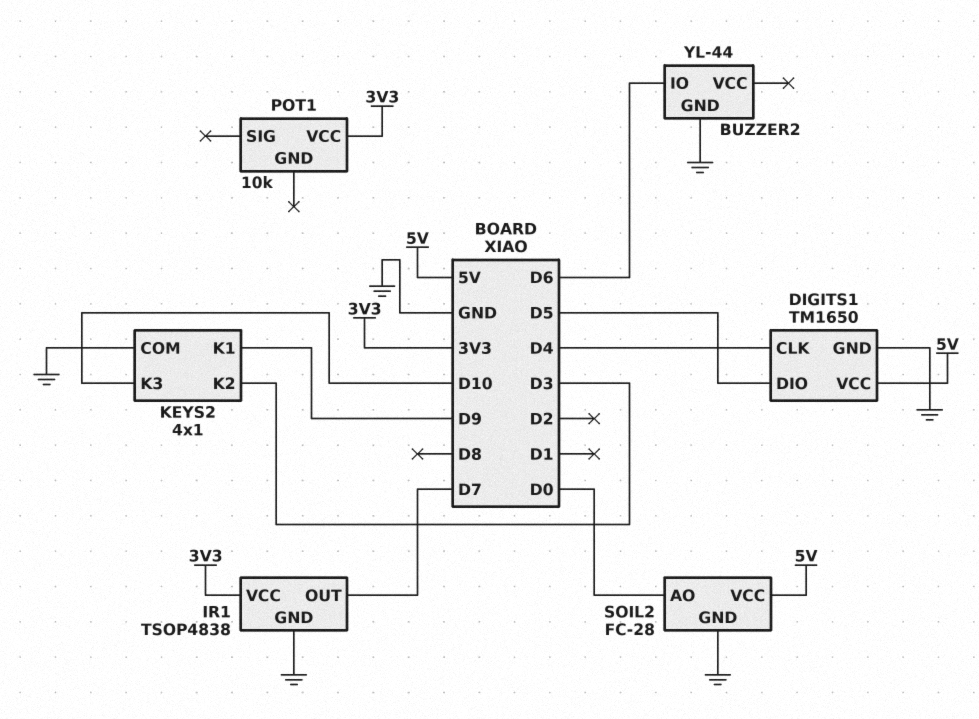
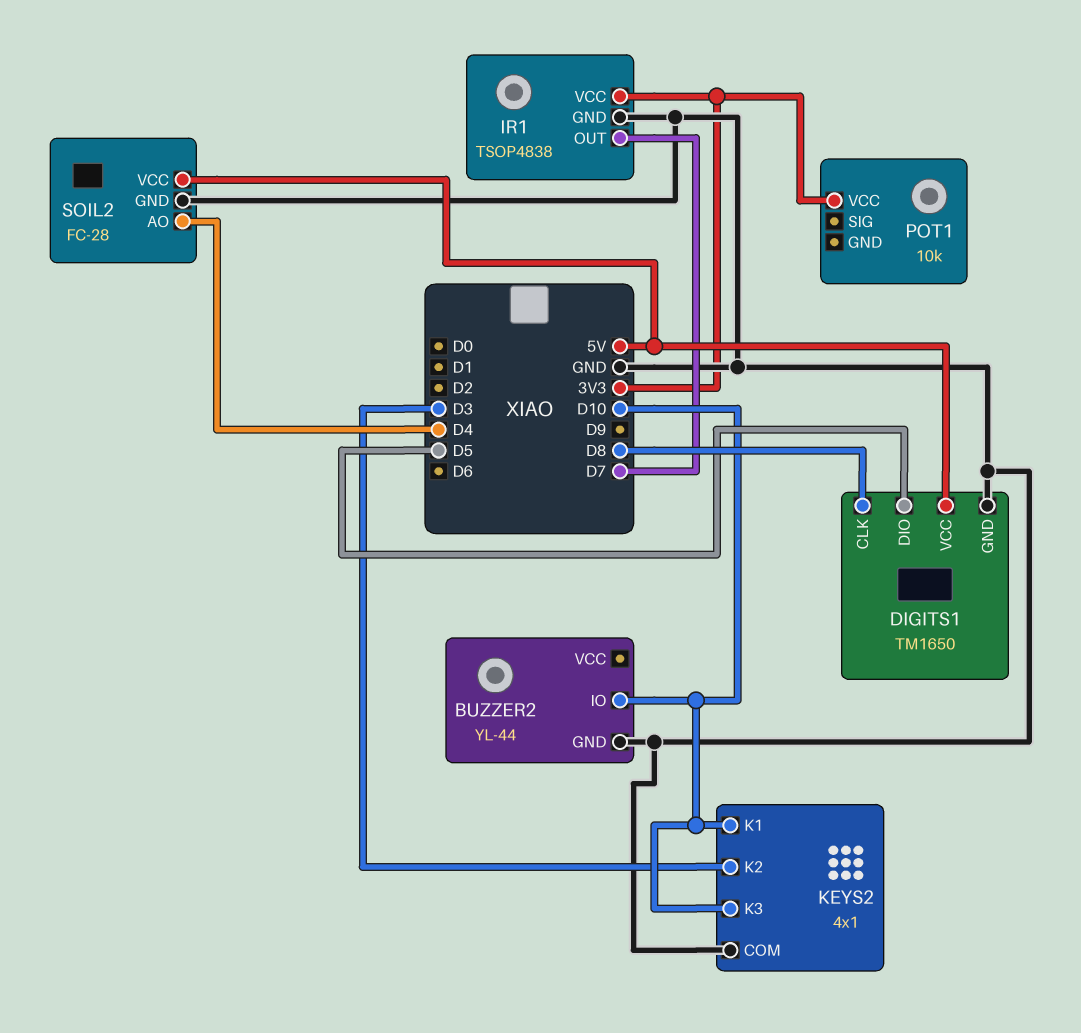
BUZZER2 pin IO: D6 -> D10
DIGITS1 pin CLK: D4 -> D8
KEYS2 pin K1: D9 -> D10
SOIL2 pin AO: D0 -> D4

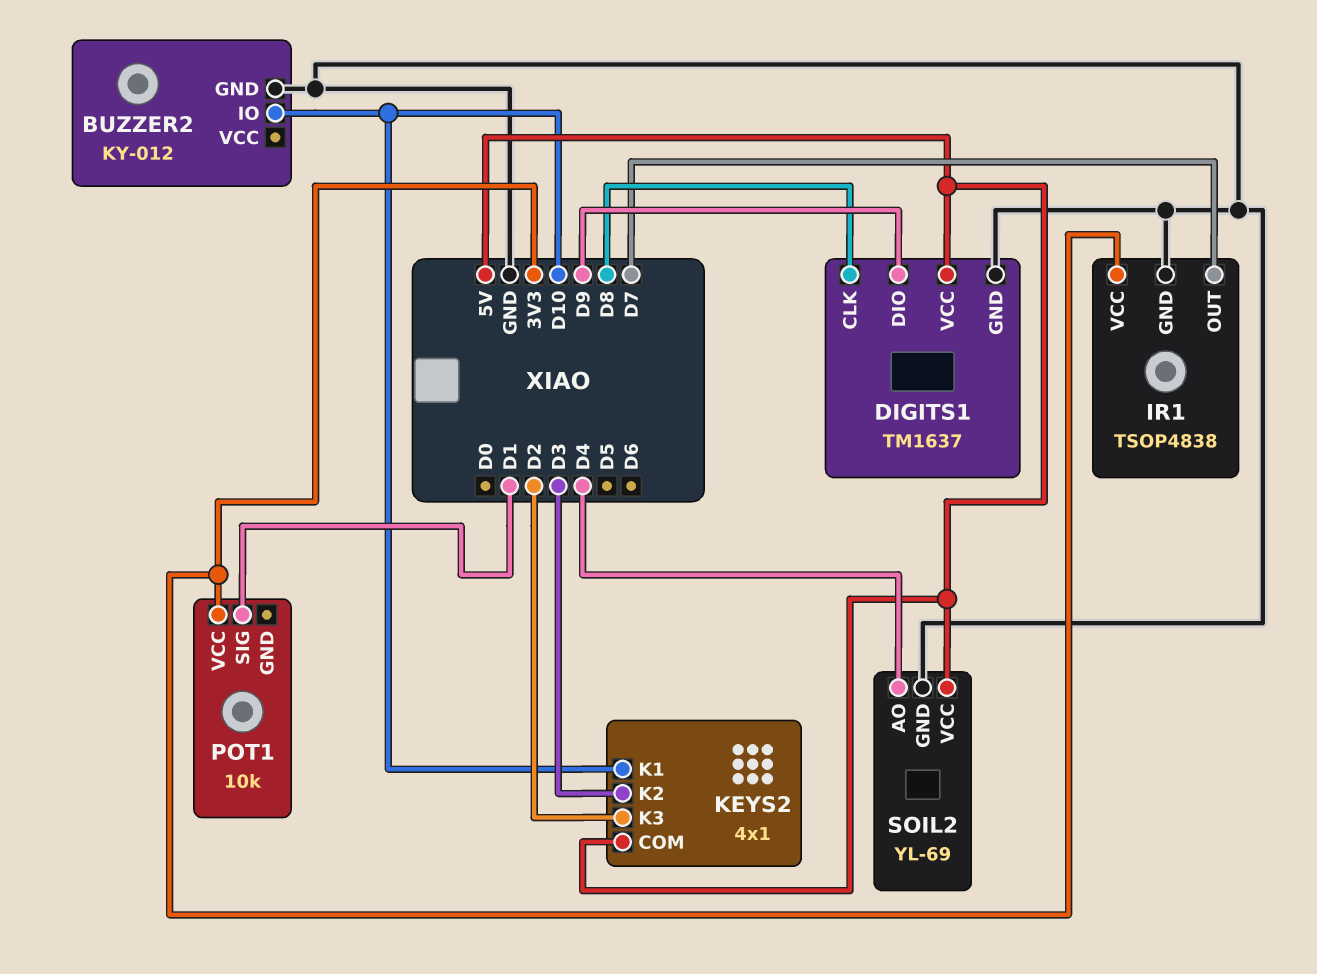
BUZZER2: YL-44 -> KY-012
DIGITS1: TM1650 -> TM1637
DIGITS1 pin DIO: D5 -> D9
KEYS2 pin COM: GND -> 5V
KEYS2 pin K3: D10 -> D2
POT1 pin SIG: none -> D1
SOIL2: FC-28 -> YL-69

